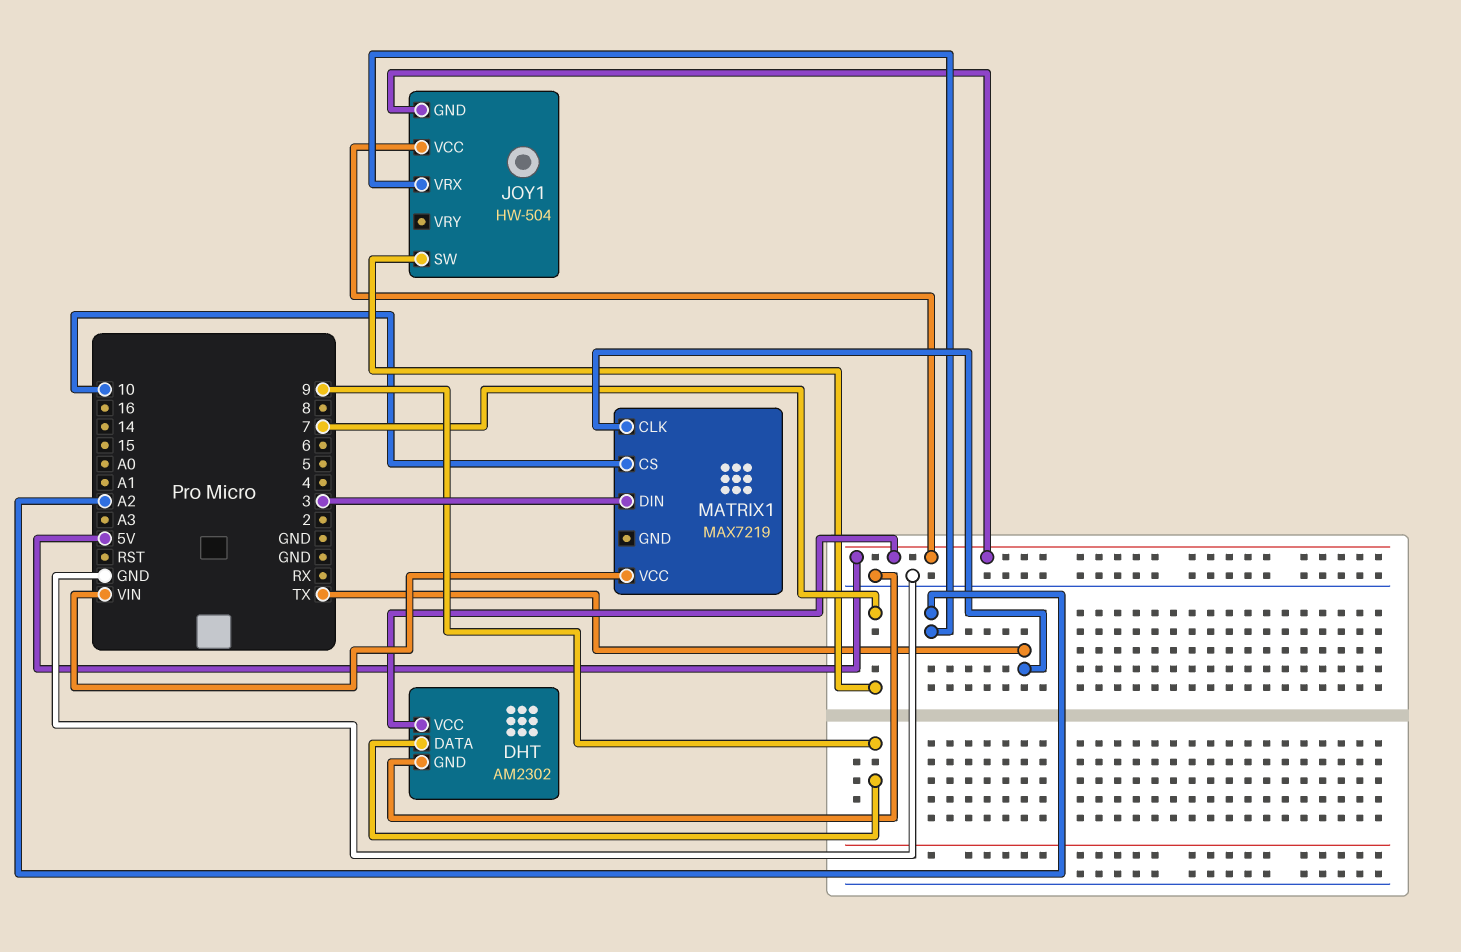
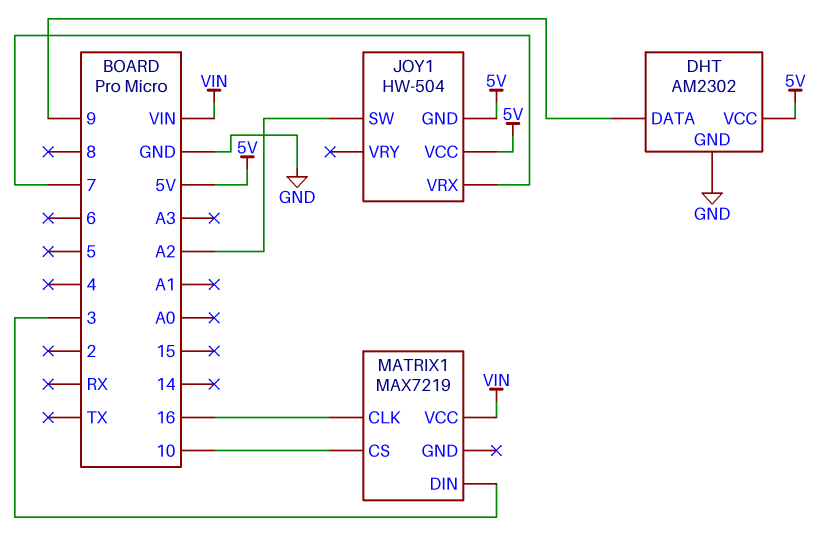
JOY1 pin SW: 7 -> A2
JOY1 pin VRX: A2 -> 7
MATRIX1 pin CLK: TX -> 16

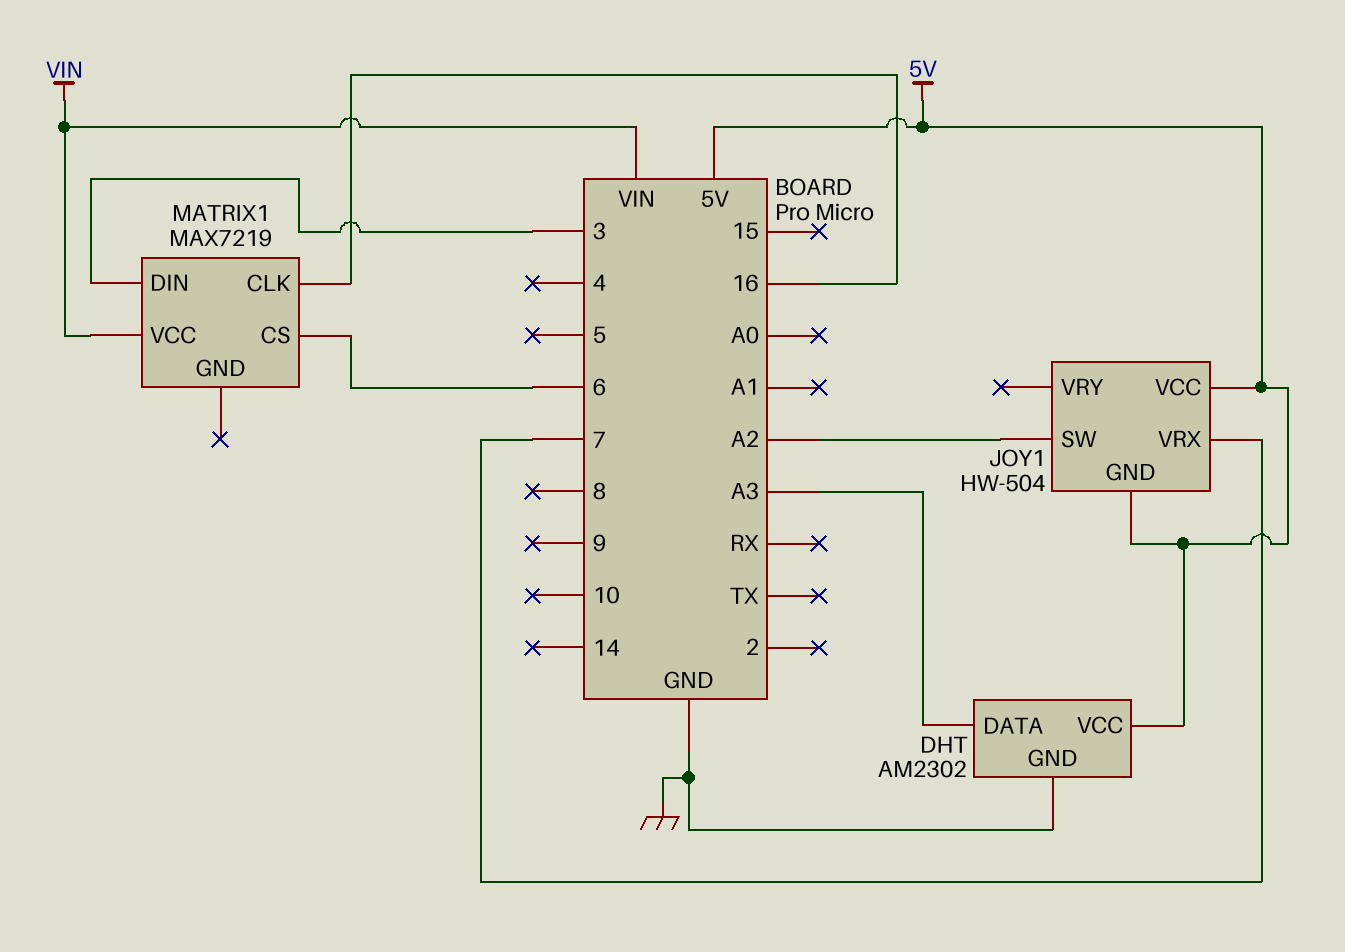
DHT pin DATA: 9 -> A3
MATRIX1 pin CS: 10 -> 6

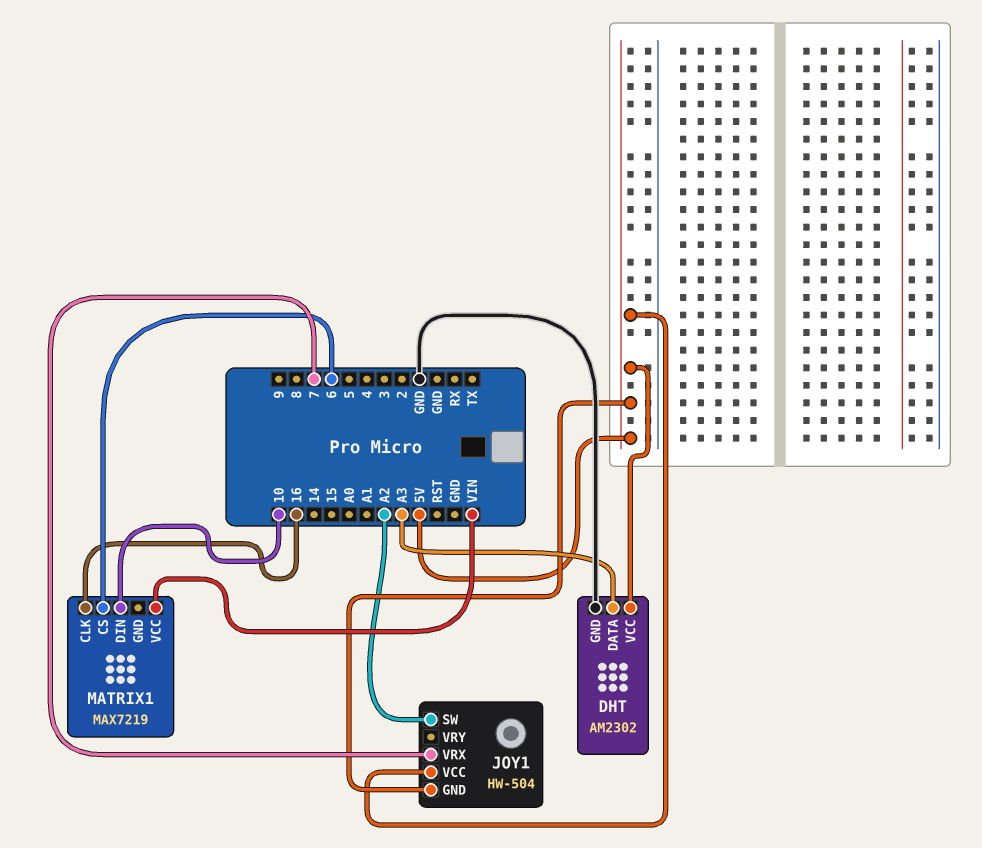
MATRIX1 pin DIN: 3 -> 10

